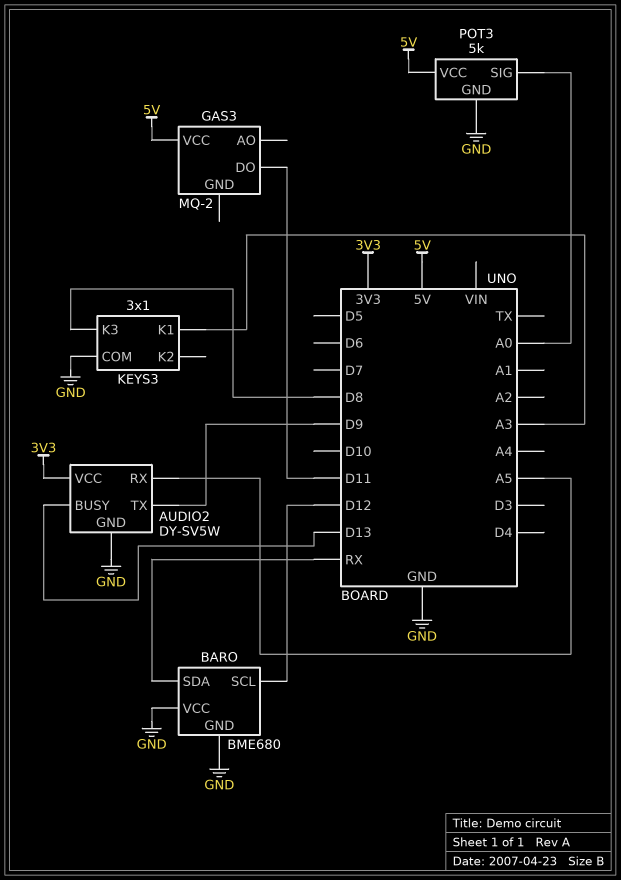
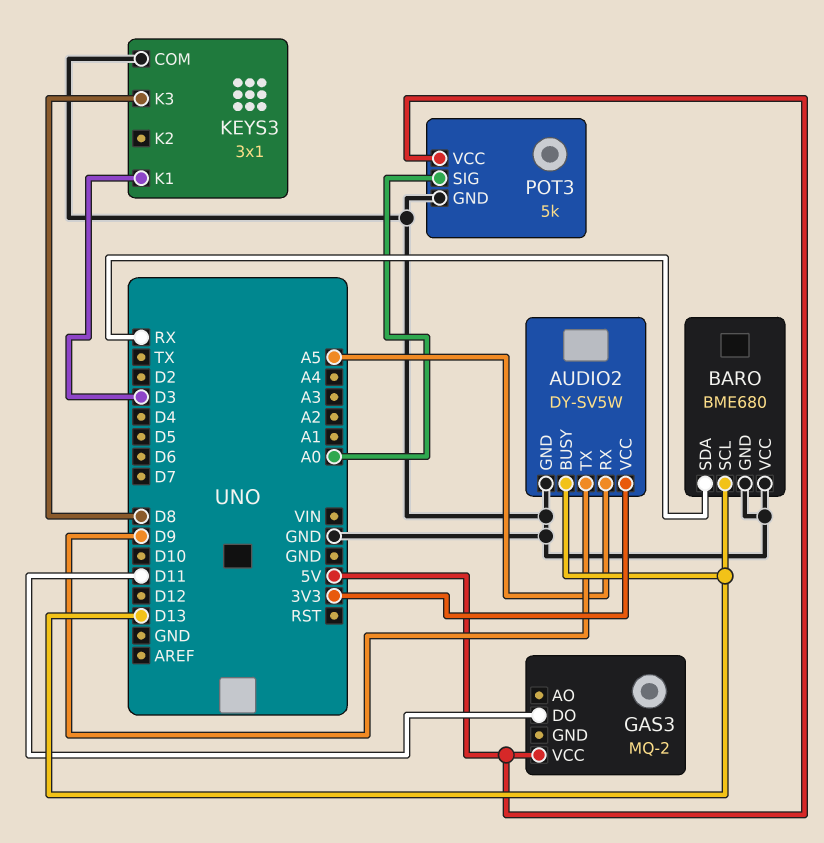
BARO pin SCL: D12 -> D13
KEYS3 pin K1: A3 -> D3

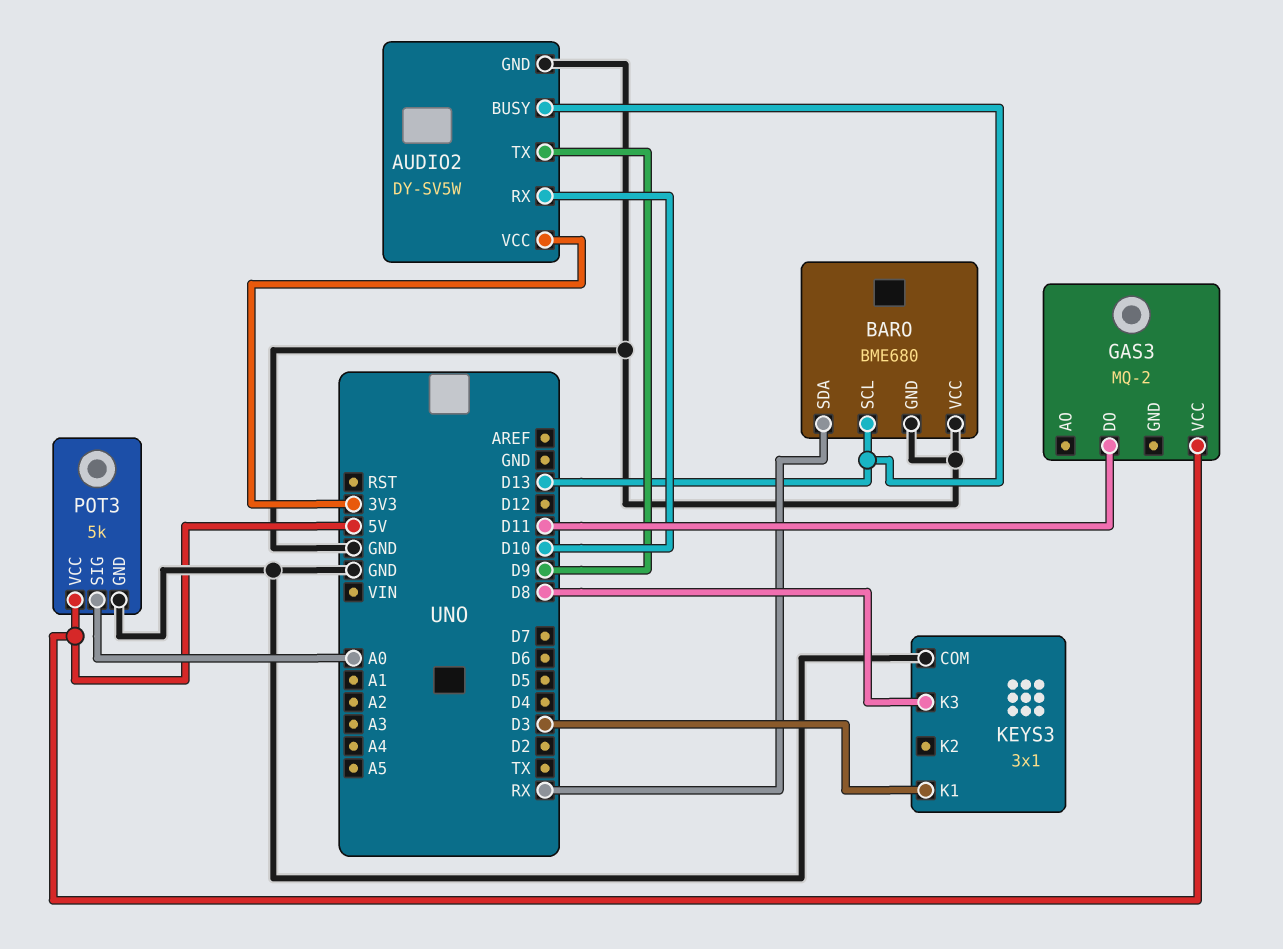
AUDIO2 pin RX: A5 -> D10

